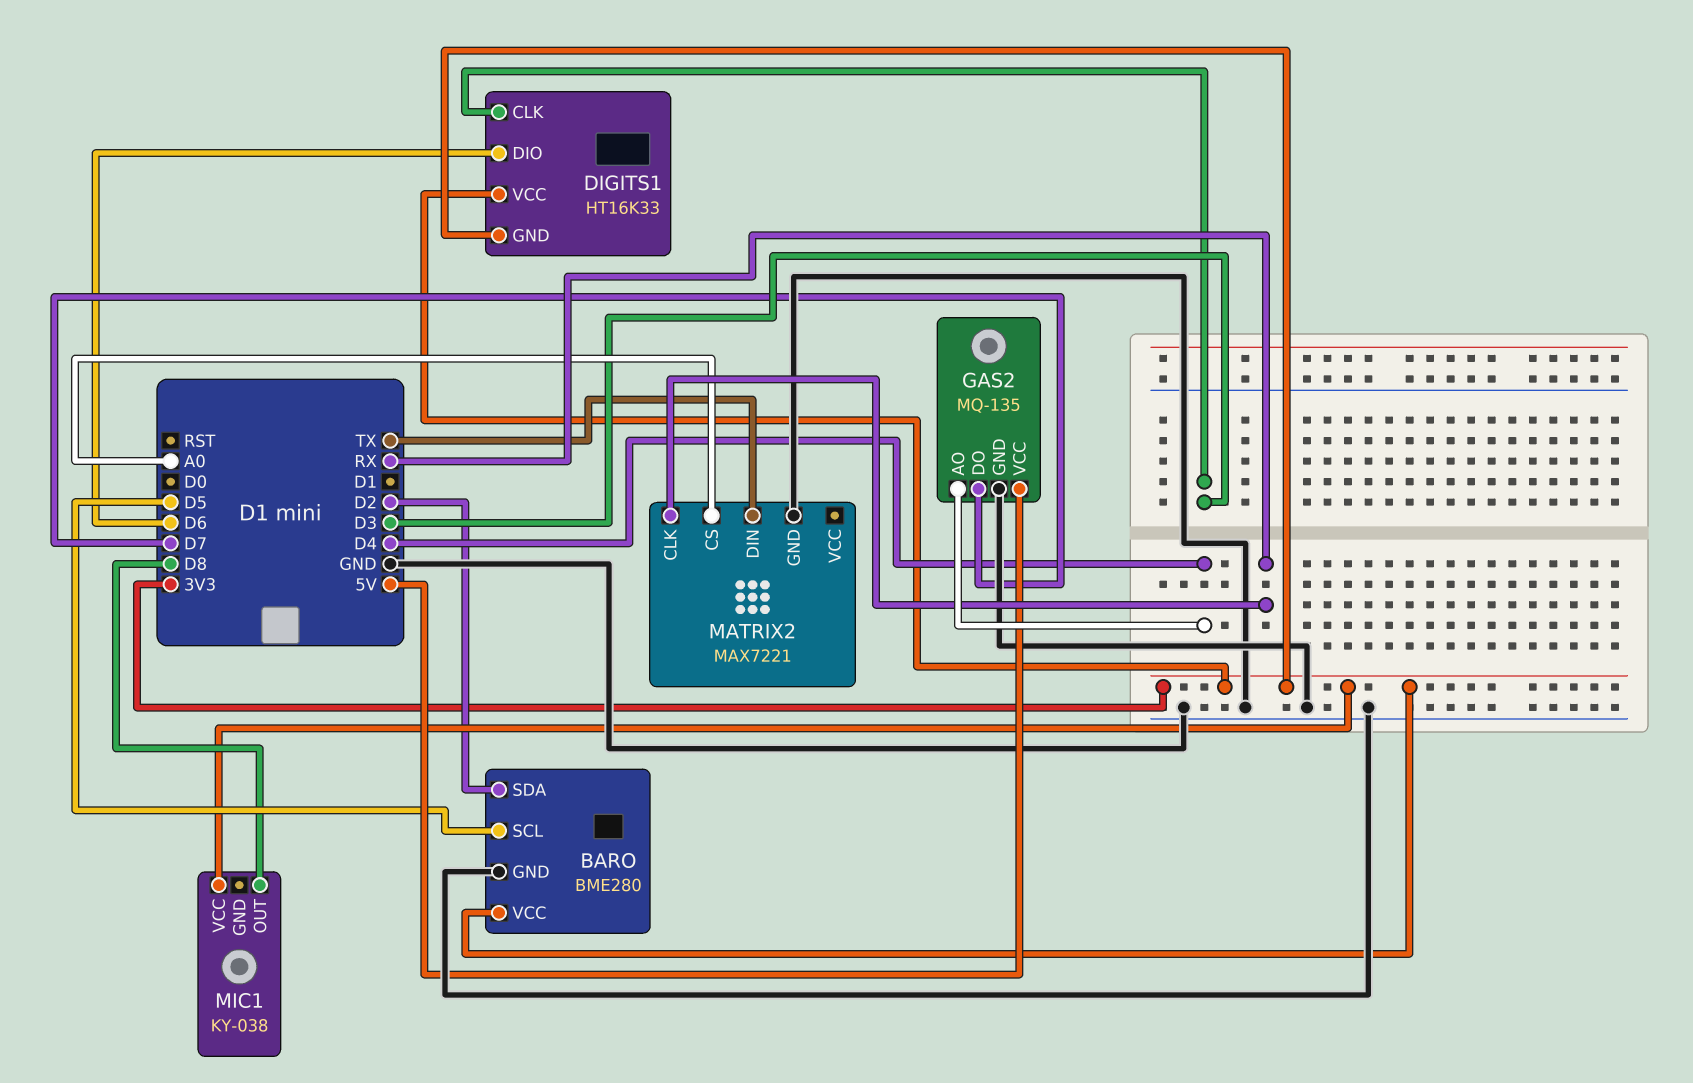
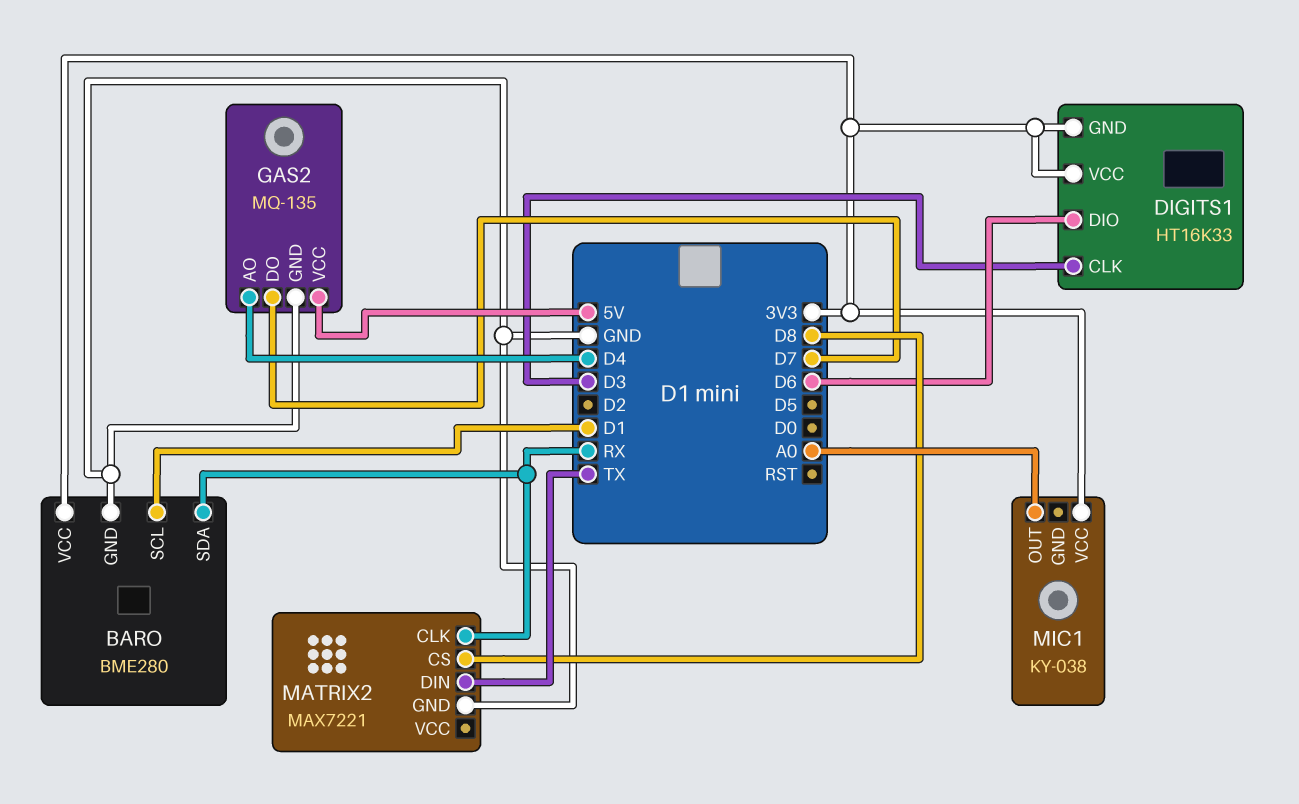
BARO pin SCL: D5 -> D1
BARO pin SDA: D2 -> RX
MATRIX2 pin CS: A0 -> D8
MIC1 pin OUT: D8 -> A0

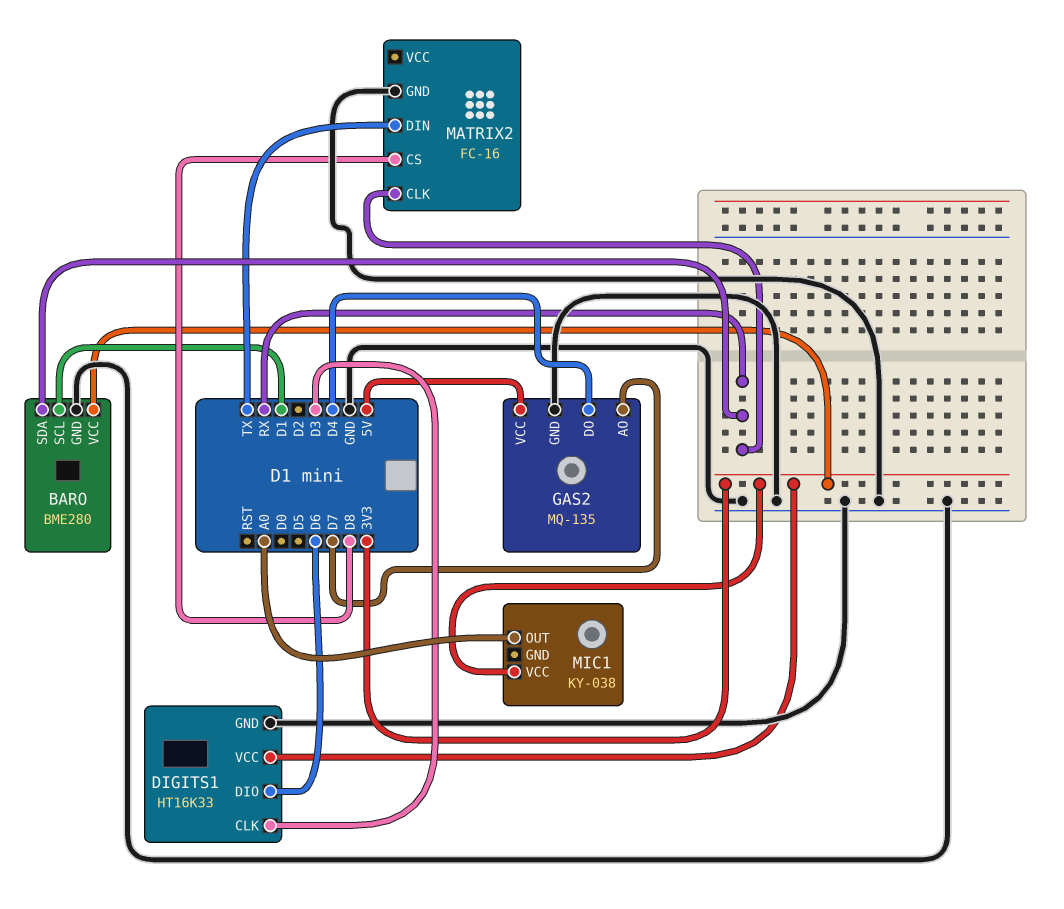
DIGITS1 pin GND: 3V3 -> GND
GAS2 pin AO: D4 -> D7
GAS2 pin DO: D7 -> D4
MATRIX2: MAX7221 -> FC-16

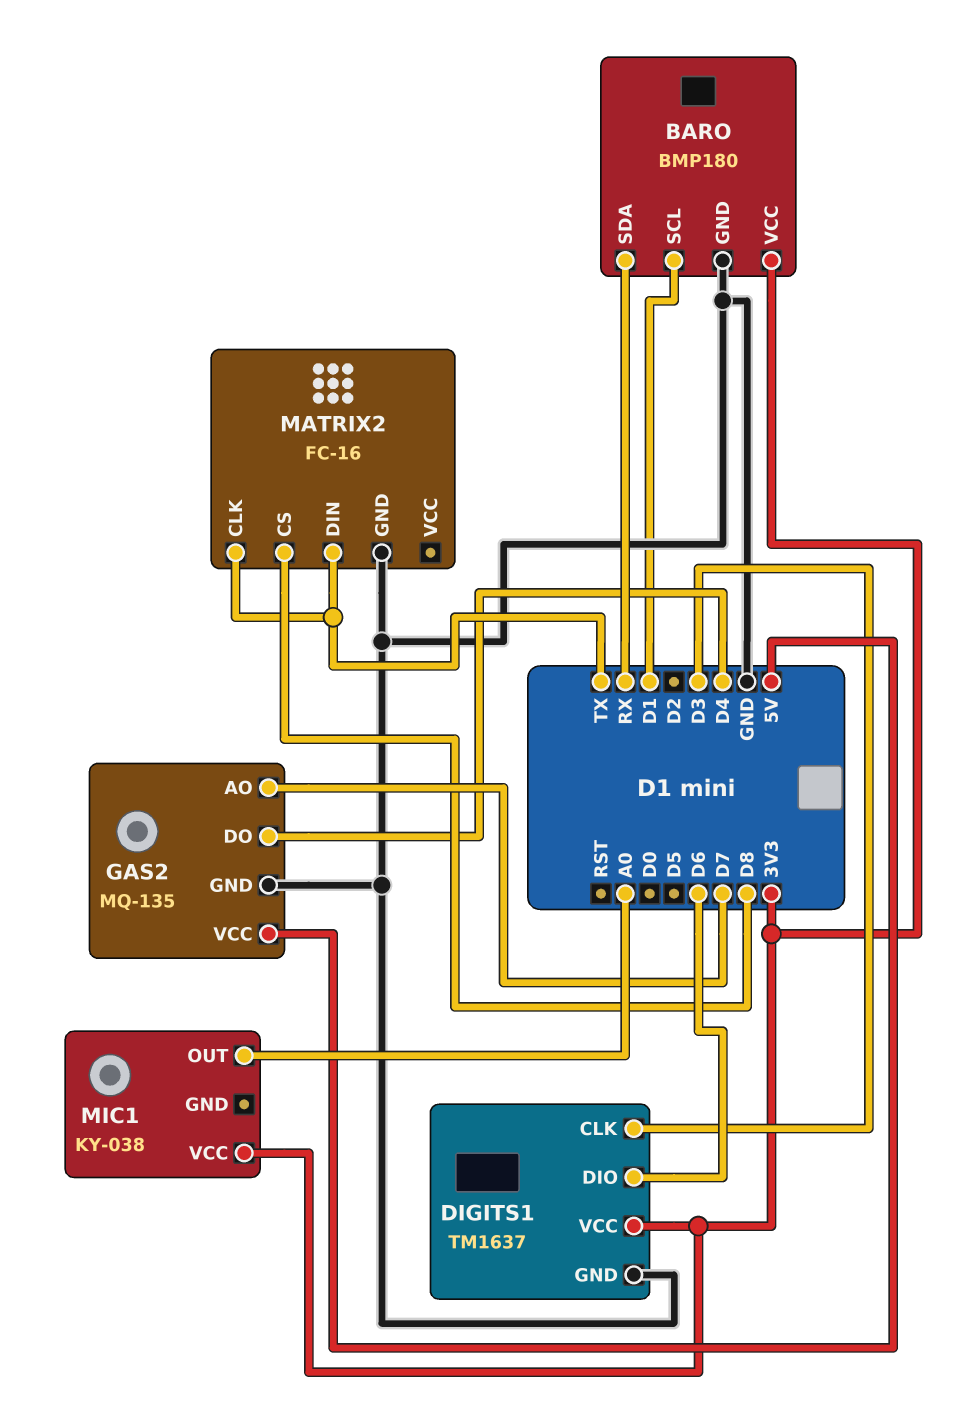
BARO: BME280 -> BMP180
DIGITS1: HT16K33 -> TM1637
MATRIX2 pin CLK: RX -> TX

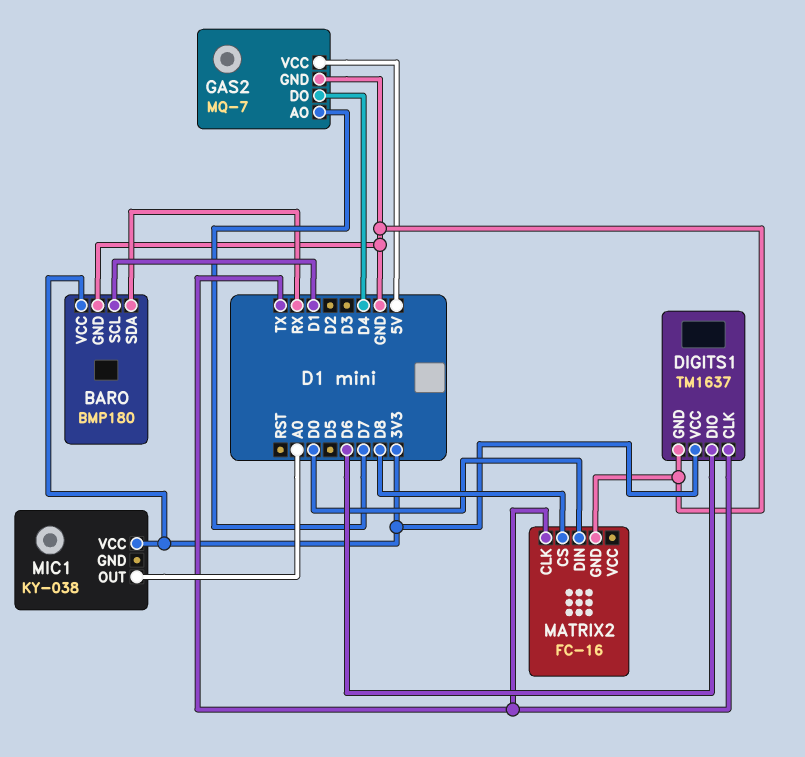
DIGITS1 pin CLK: D3 -> TX
GAS2: MQ-135 -> MQ-7
MATRIX2 pin DIN: TX -> D0

